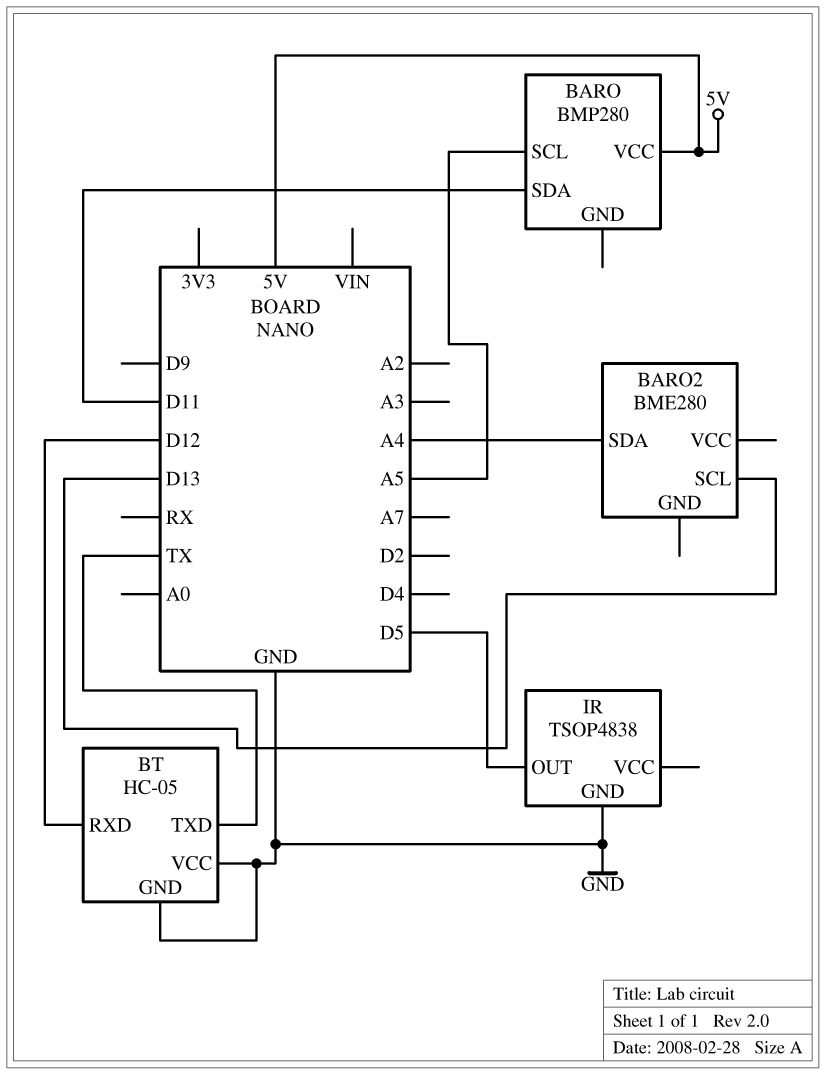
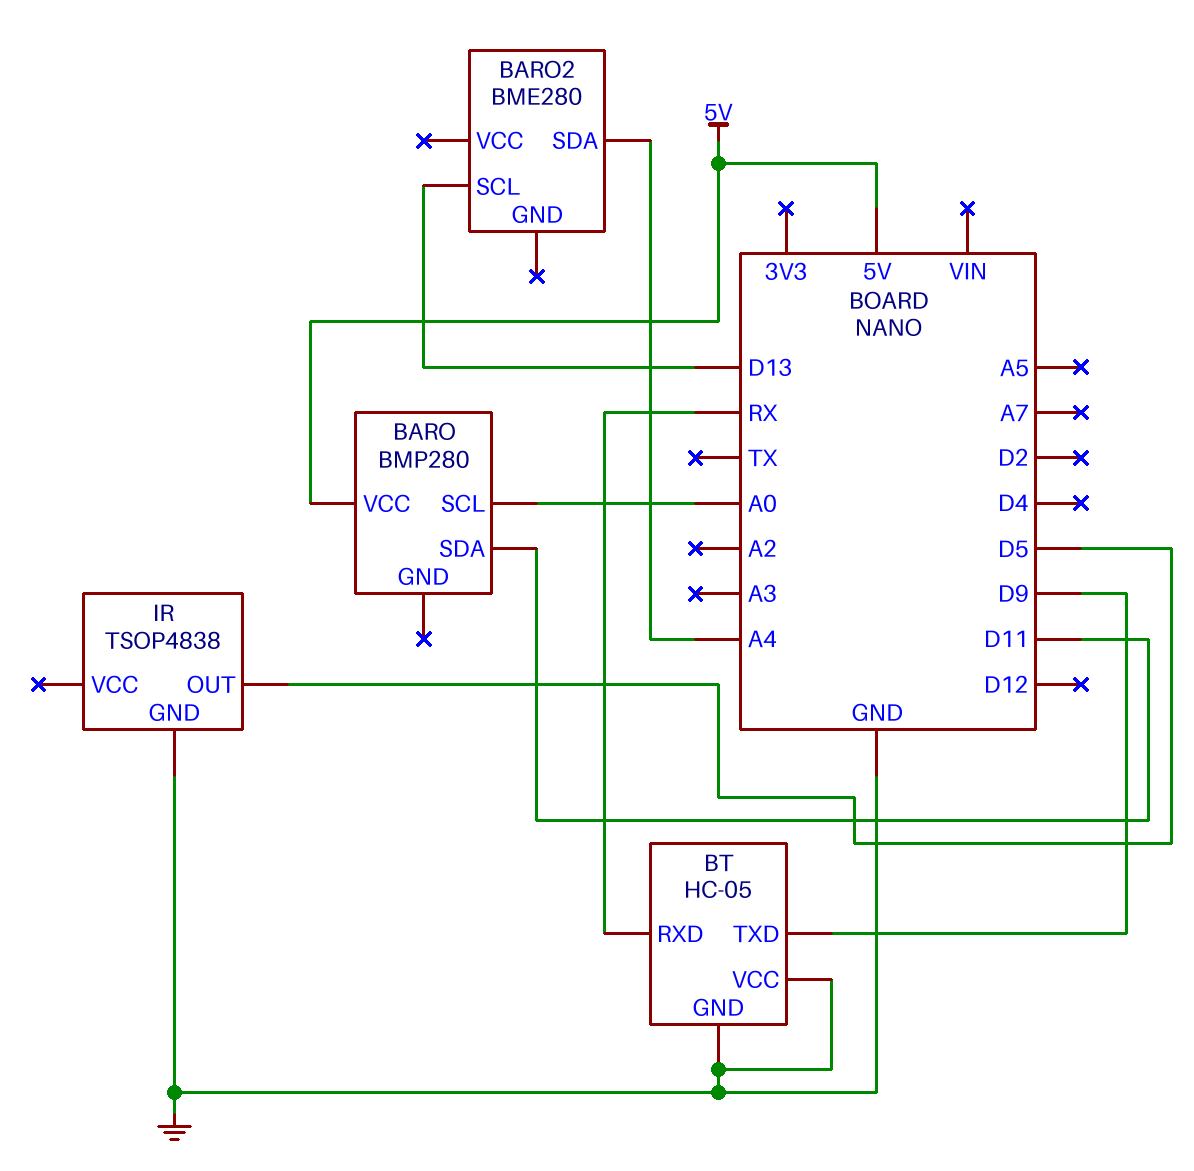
BARO pin SCL: A5 -> A0
BT pin RXD: D12 -> RX
BT pin TXD: TX -> D9

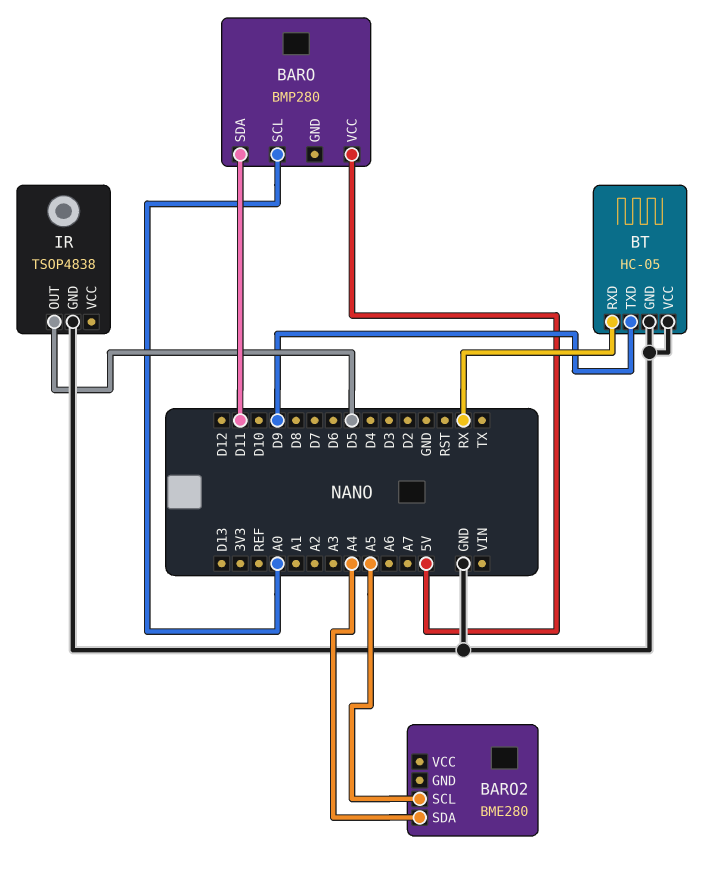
BARO2 pin SCL: D13 -> A5

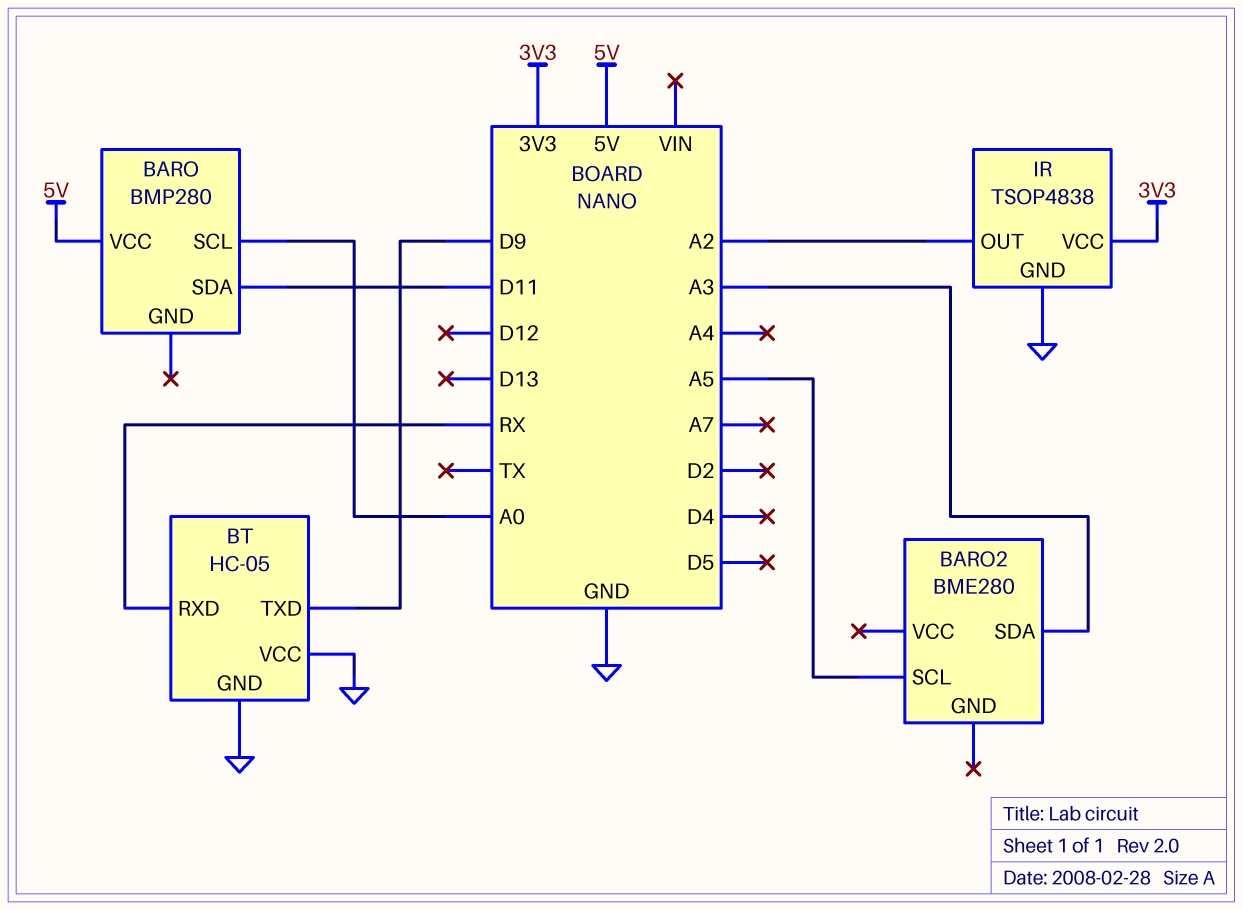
BARO2 pin SDA: A4 -> A3
IR pin OUT: D5 -> A2
IR pin VCC: none -> 3V3

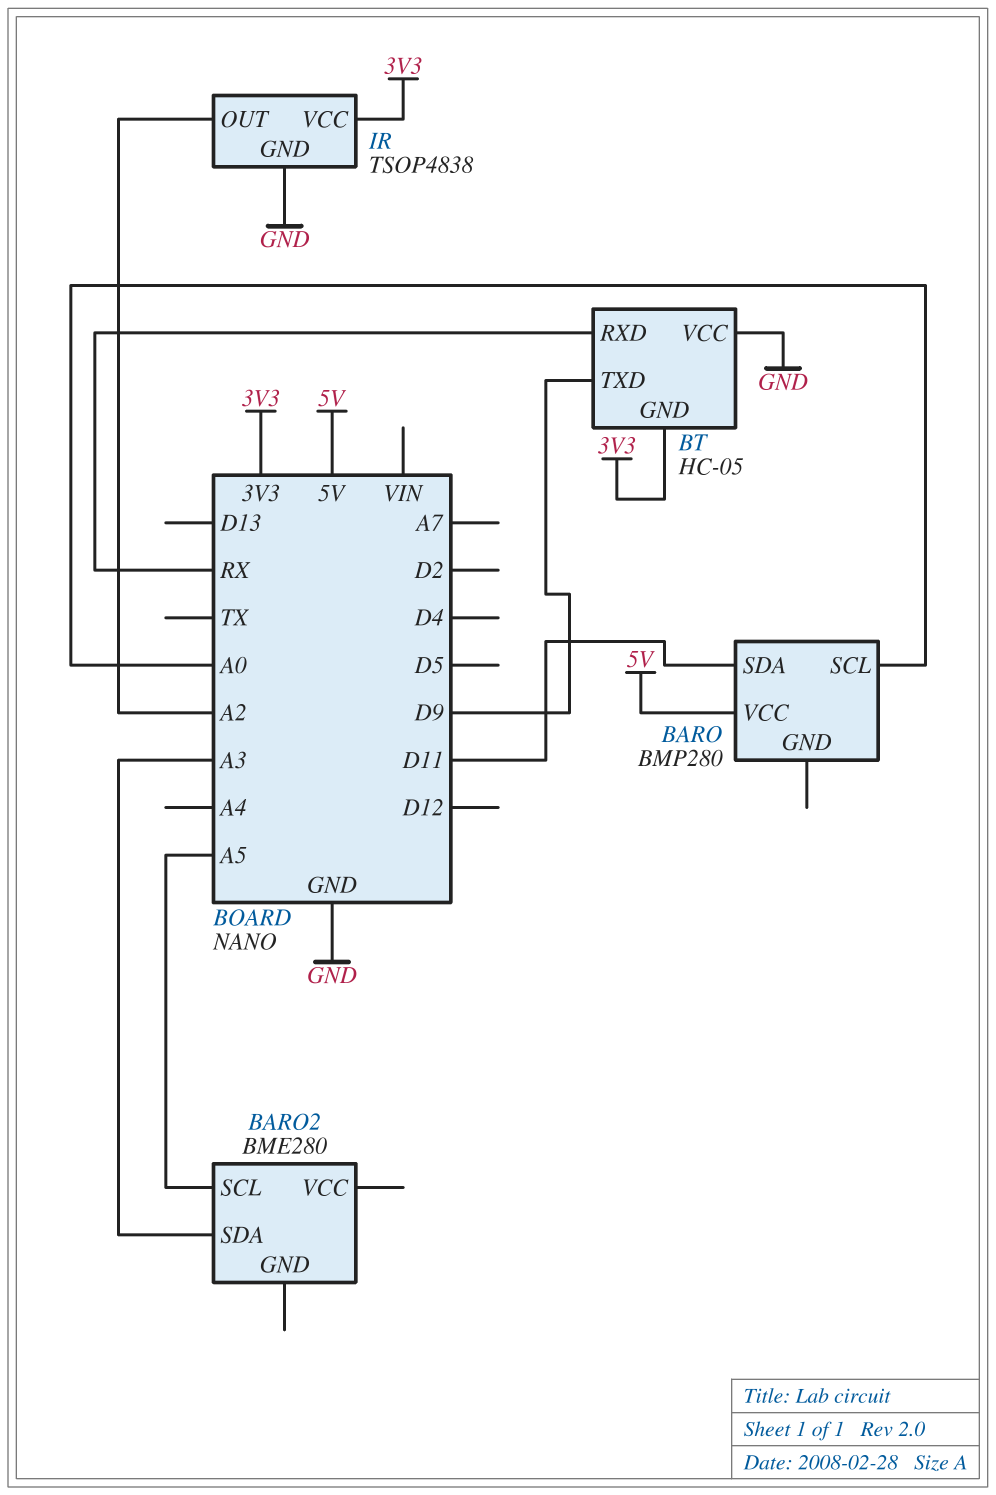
BT pin GND: GND -> 3V3

